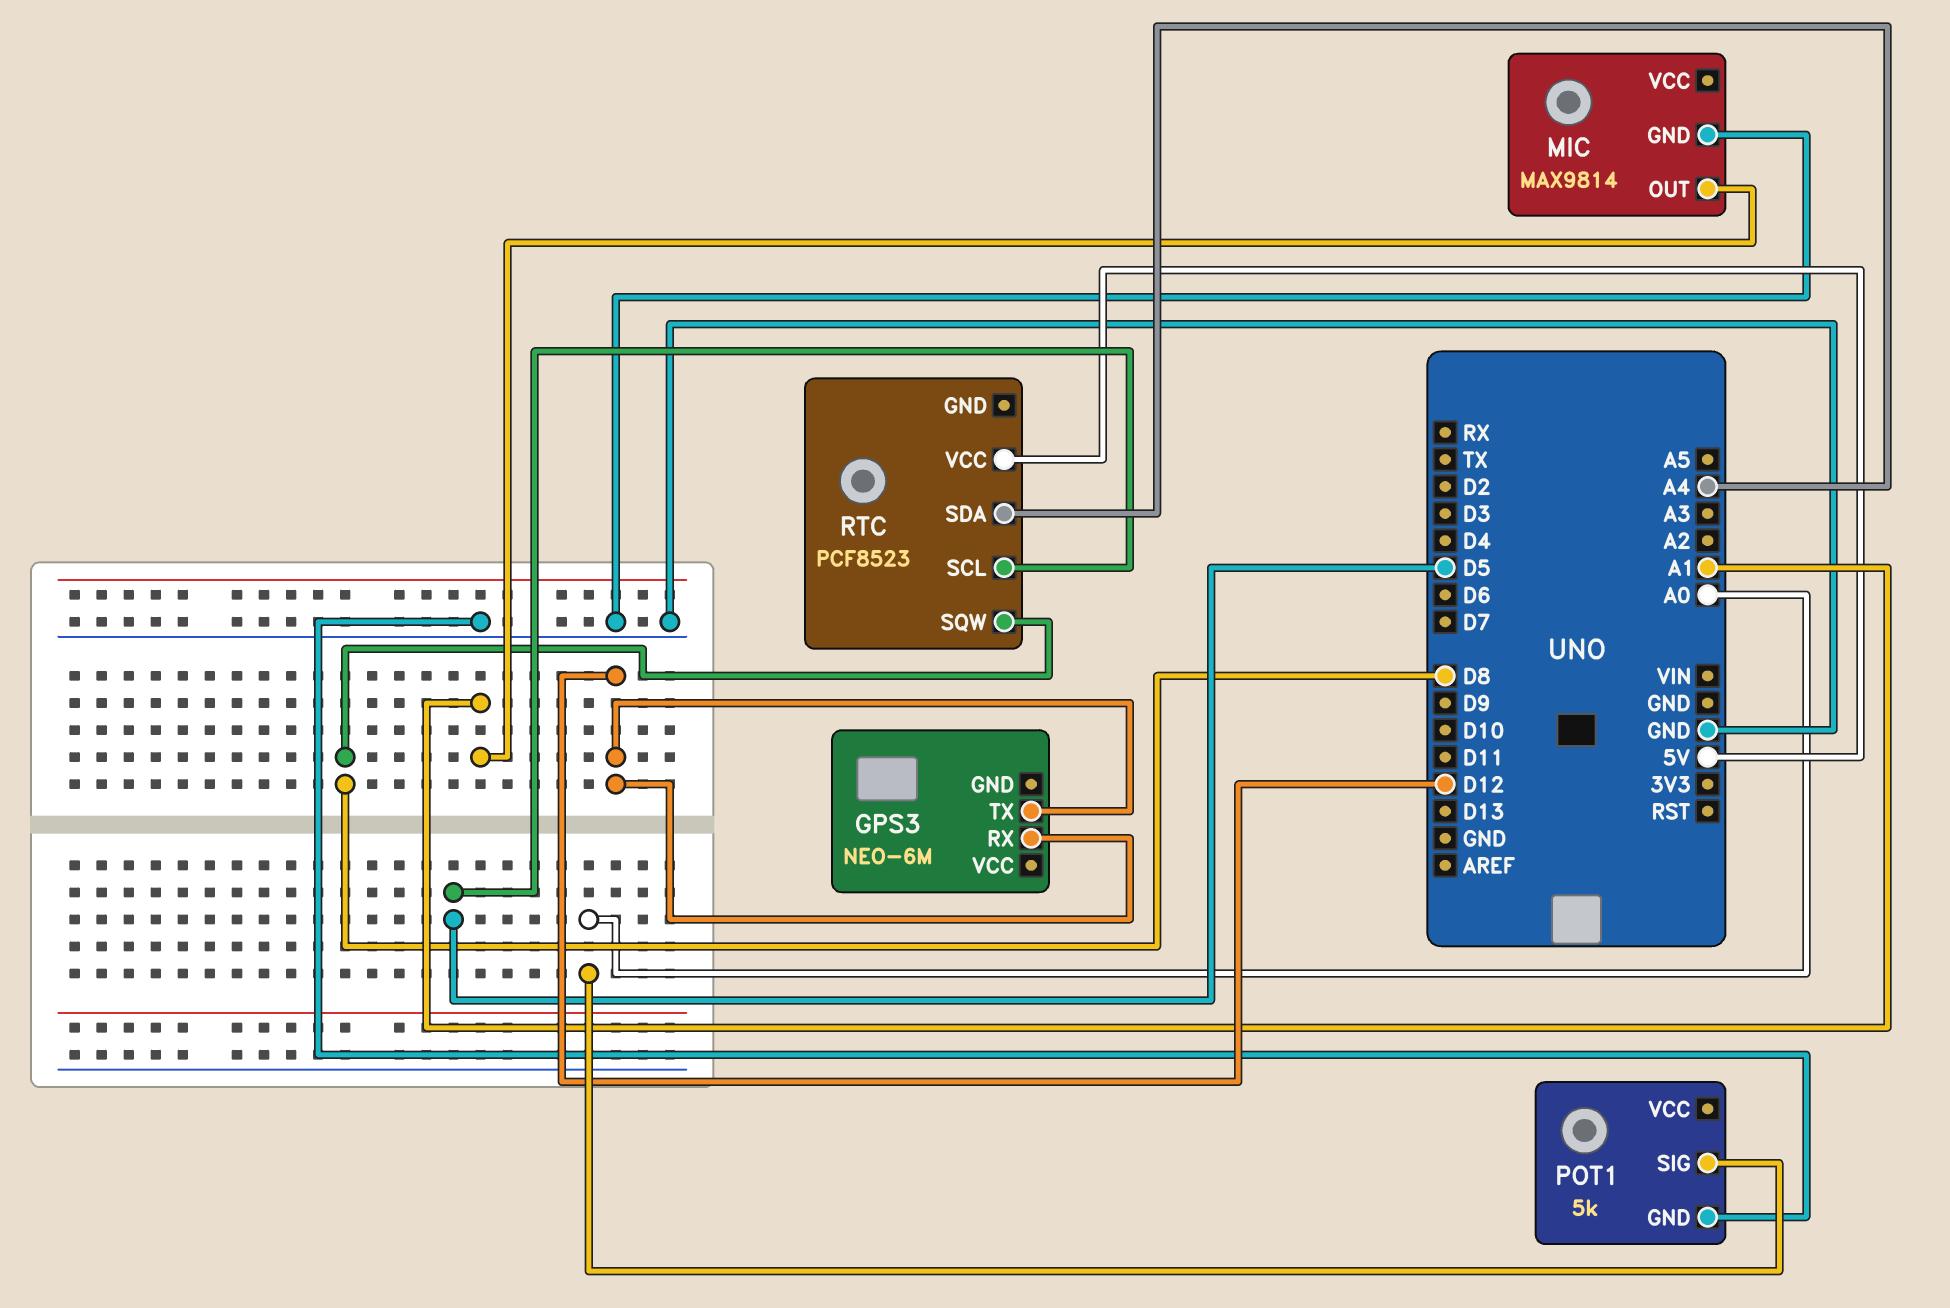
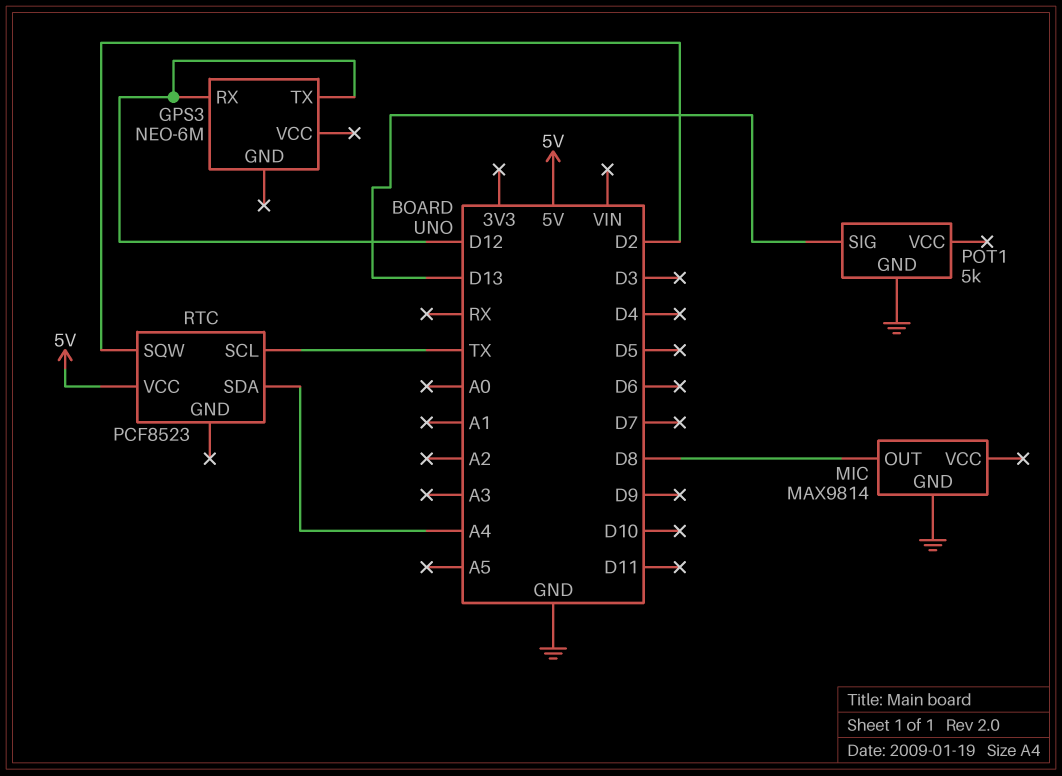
MIC pin OUT: A1 -> D8
POT1 pin SIG: A0 -> D13
RTC pin SCL: D5 -> TX
RTC pin SQW: D8 -> D2

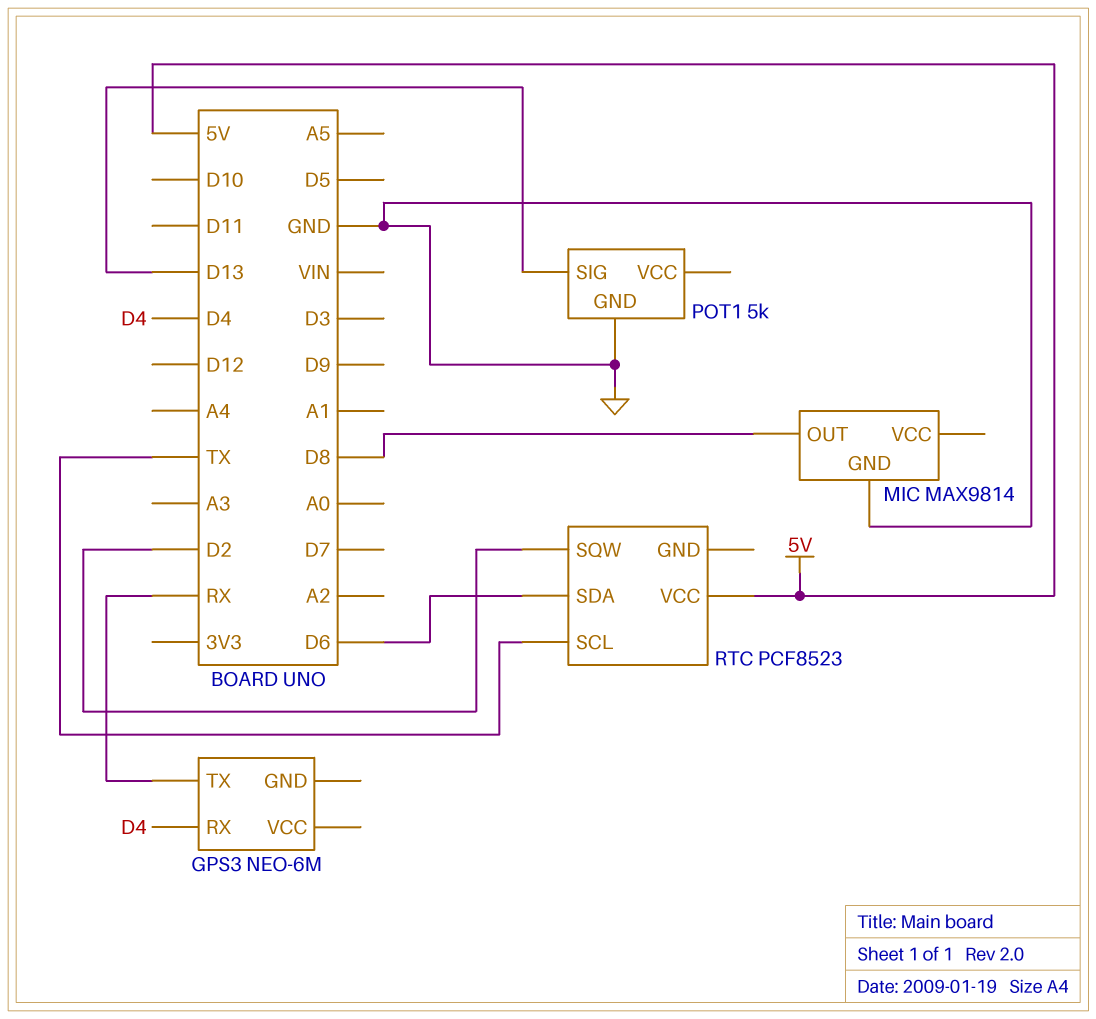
GPS3 pin RX: D12 -> D4
GPS3 pin TX: D12 -> RX
RTC pin SDA: A4 -> D6

